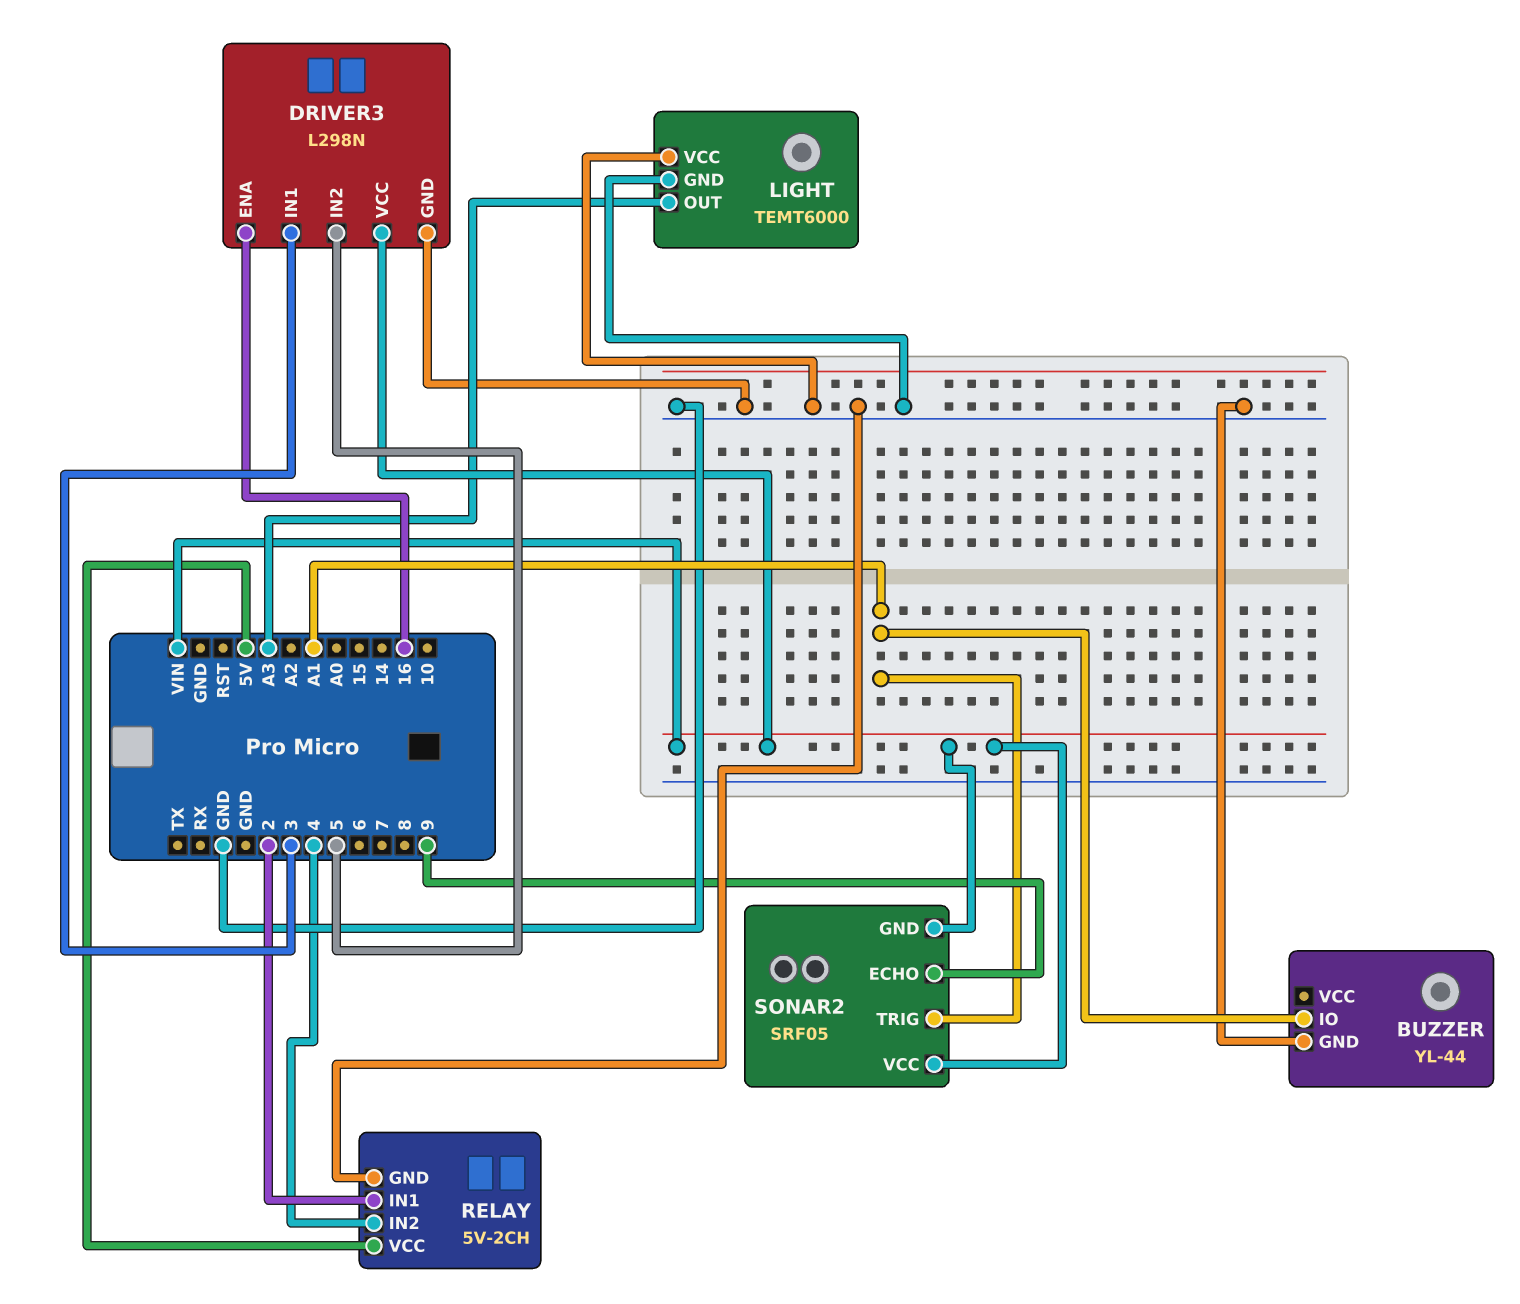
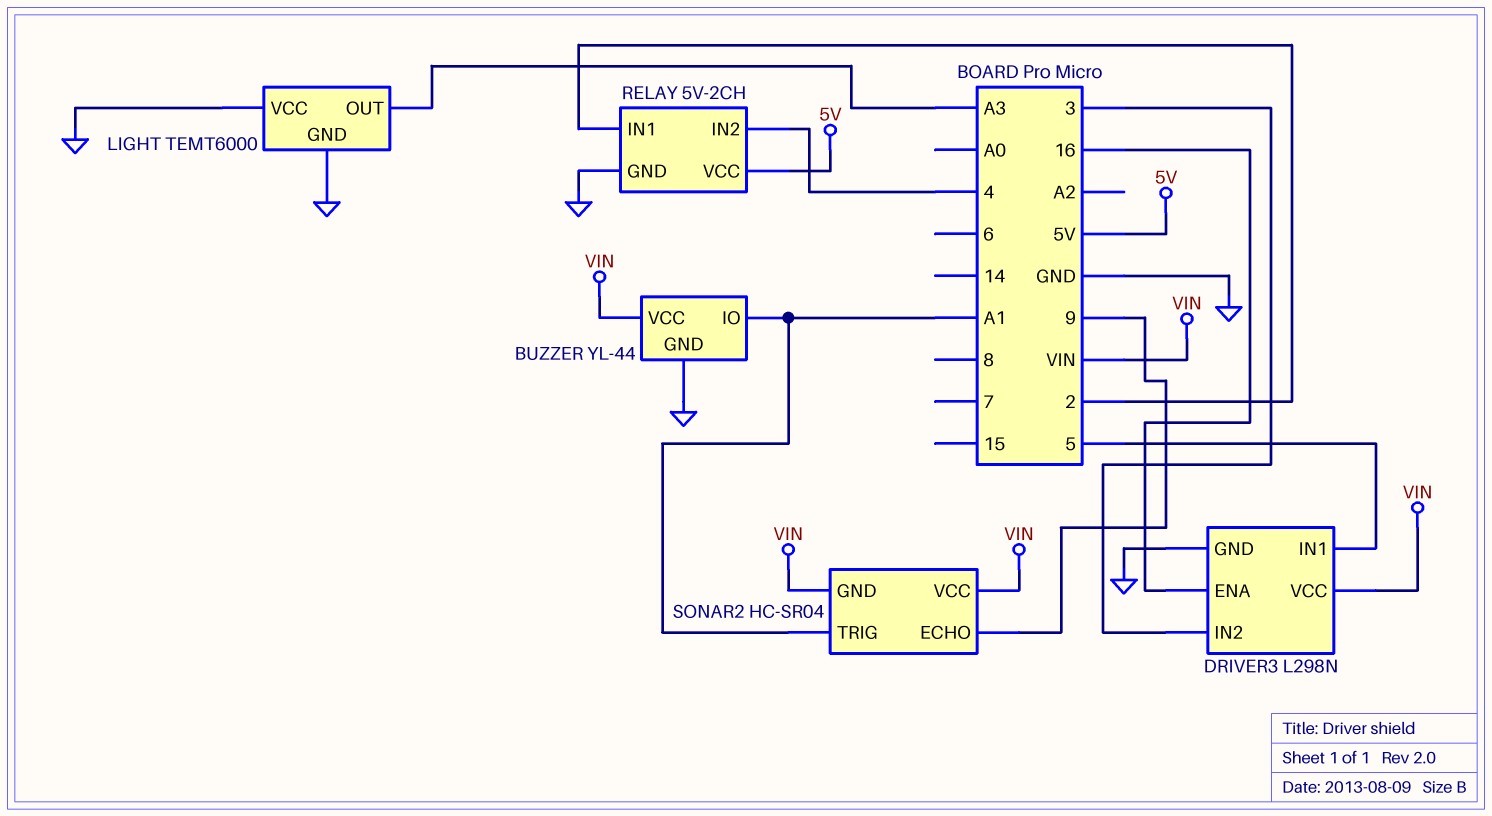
BUZZER pin VCC: none -> VIN
DRIVER3 pin IN1: 3 -> 5
DRIVER3 pin IN2: 5 -> 3
SONAR2: SRF05 -> HC-SR04

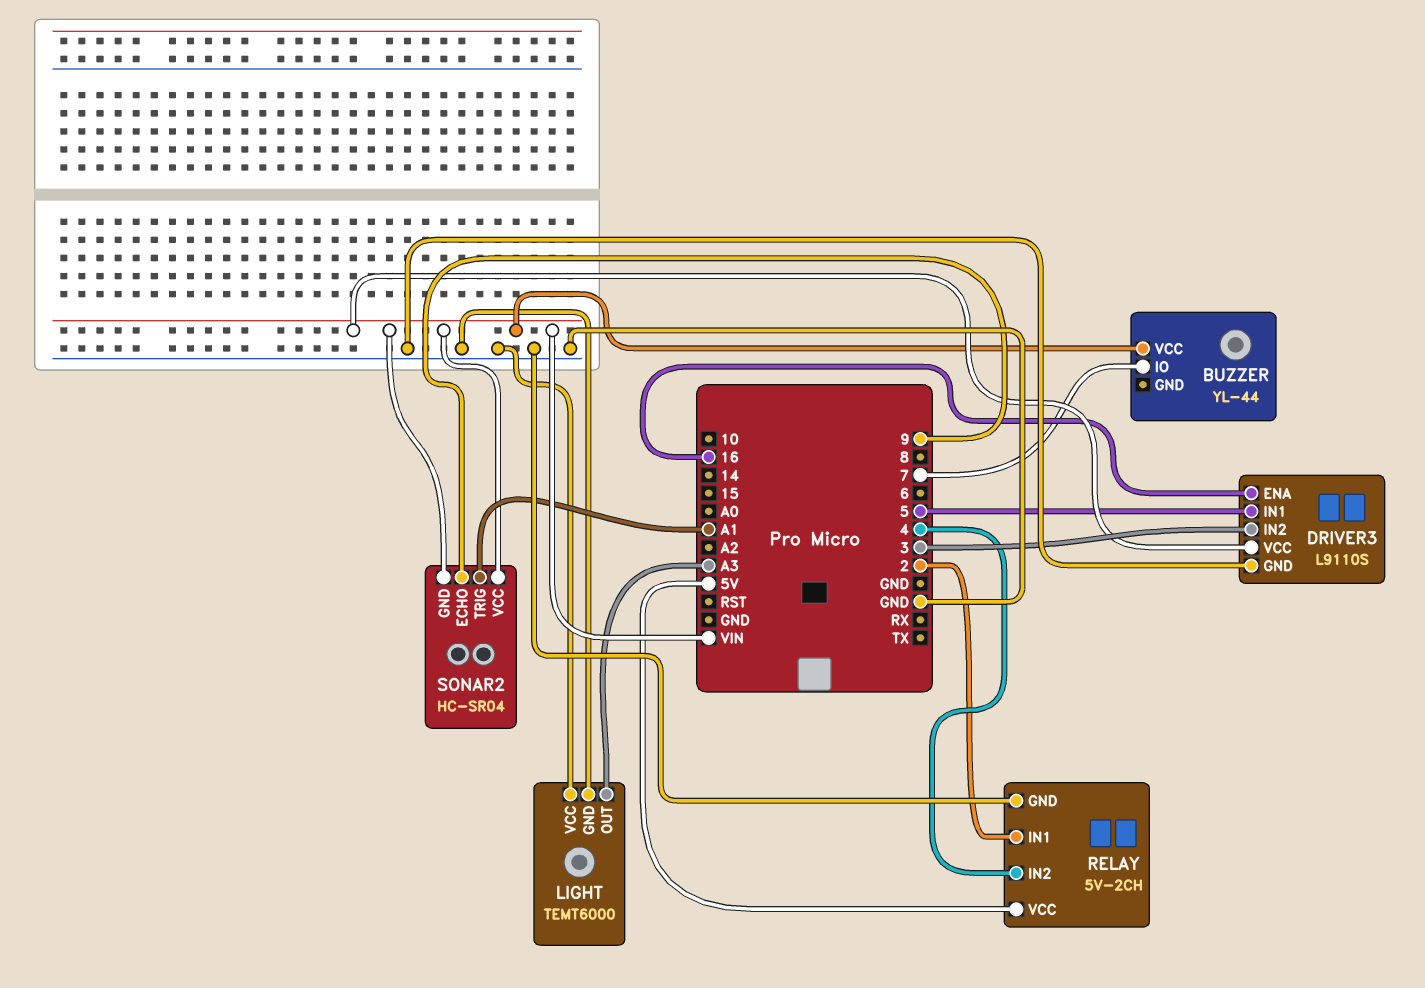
BUZZER pin GND: GND -> none
BUZZER pin IO: A1 -> 7
DRIVER3: L298N -> L9110S

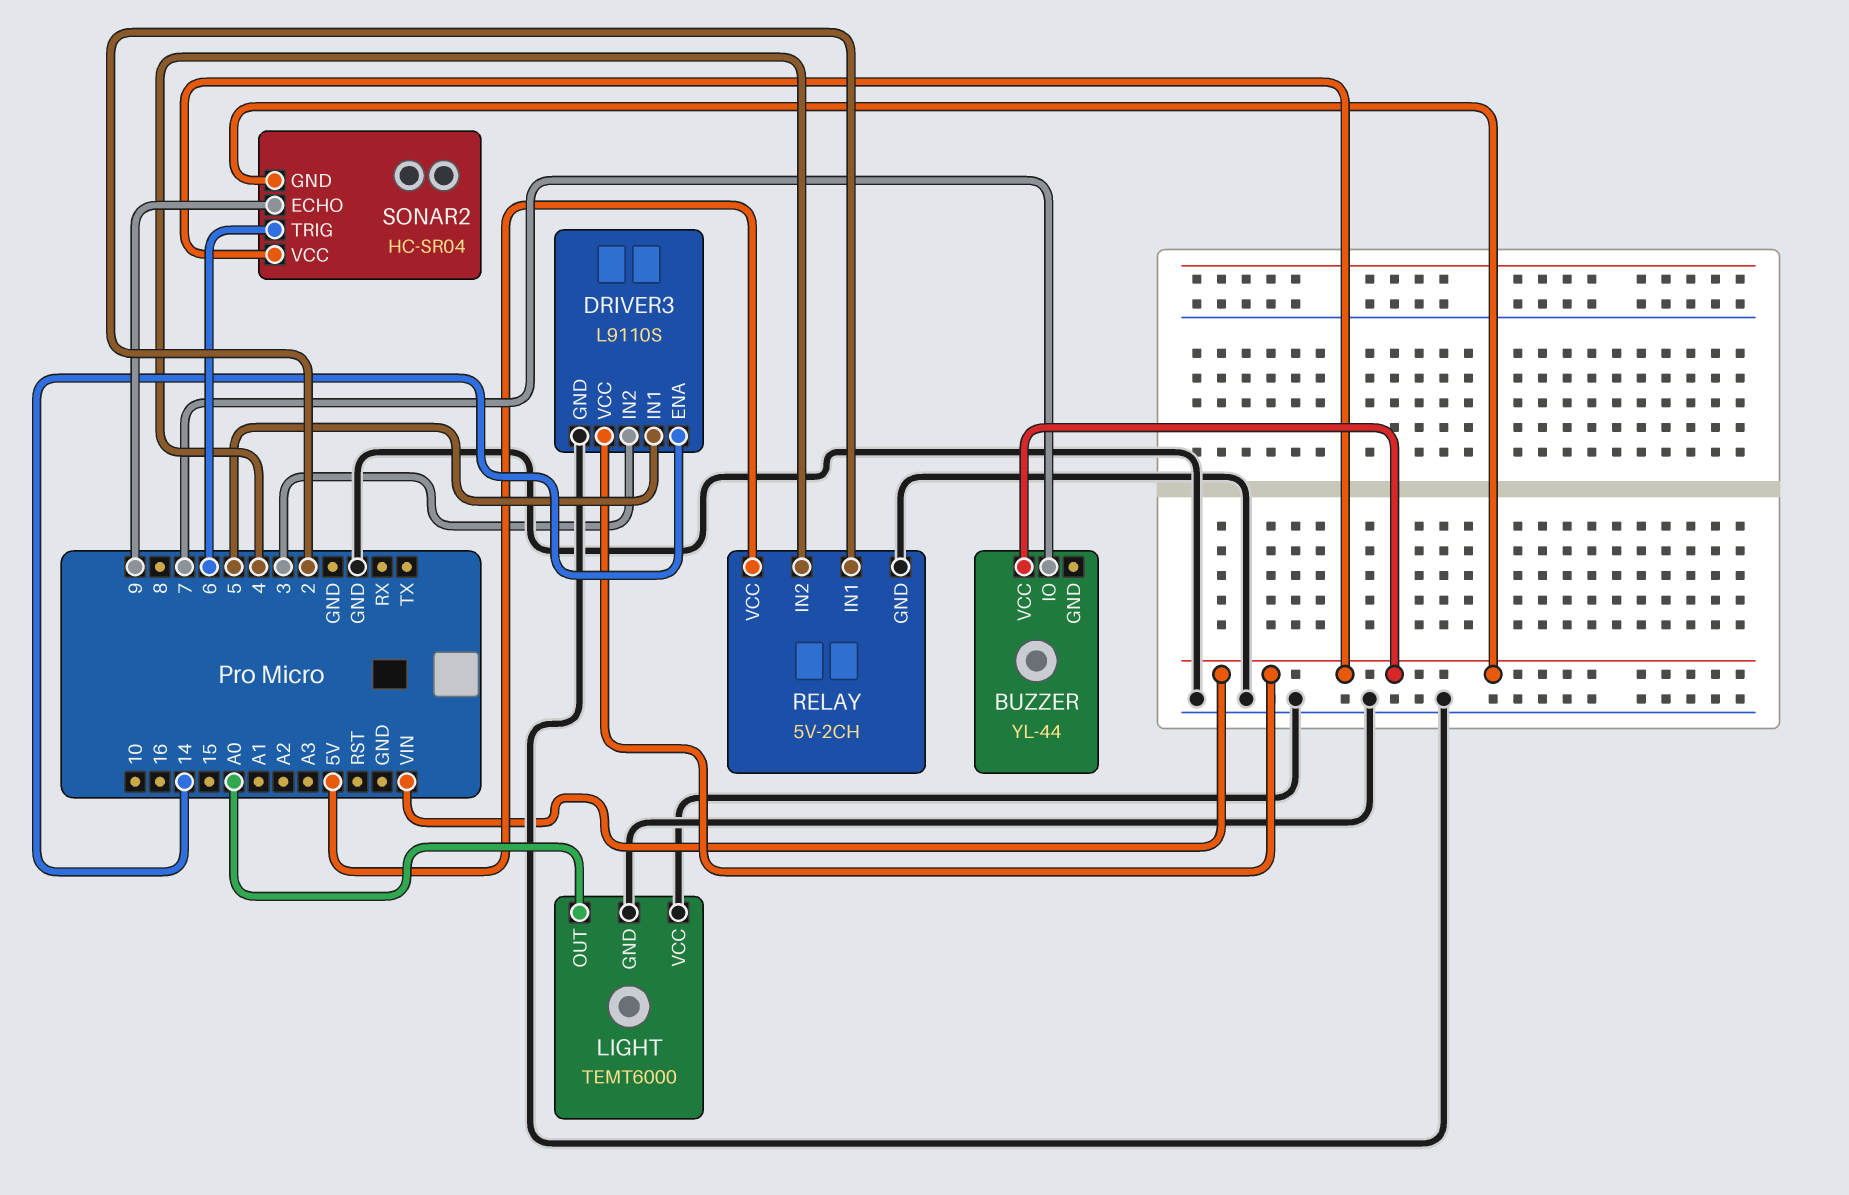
DRIVER3 pin ENA: 16 -> 14
LIGHT pin OUT: A3 -> A0
SONAR2 pin TRIG: A1 -> 6

